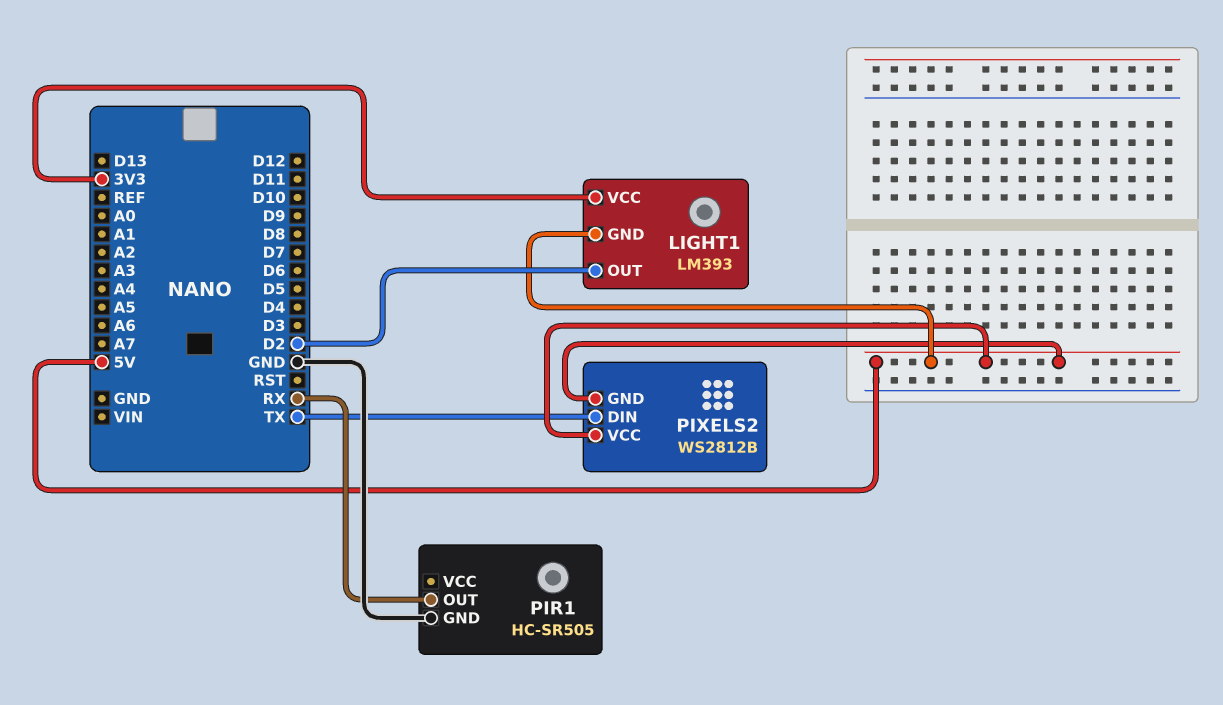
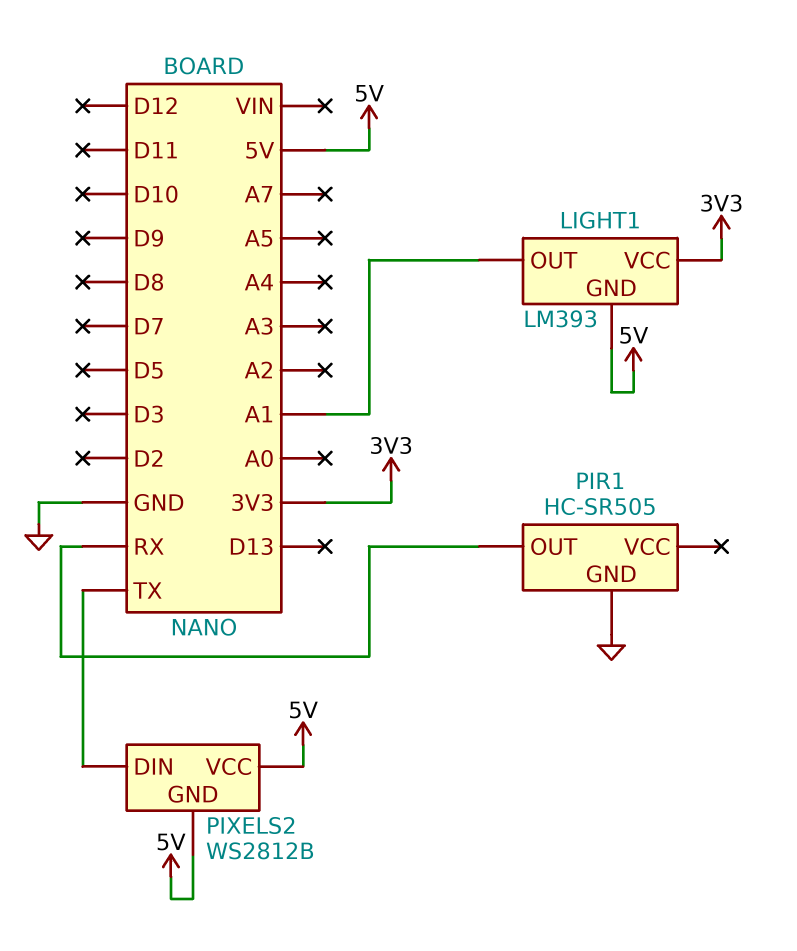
LIGHT1 pin OUT: D2 -> A1

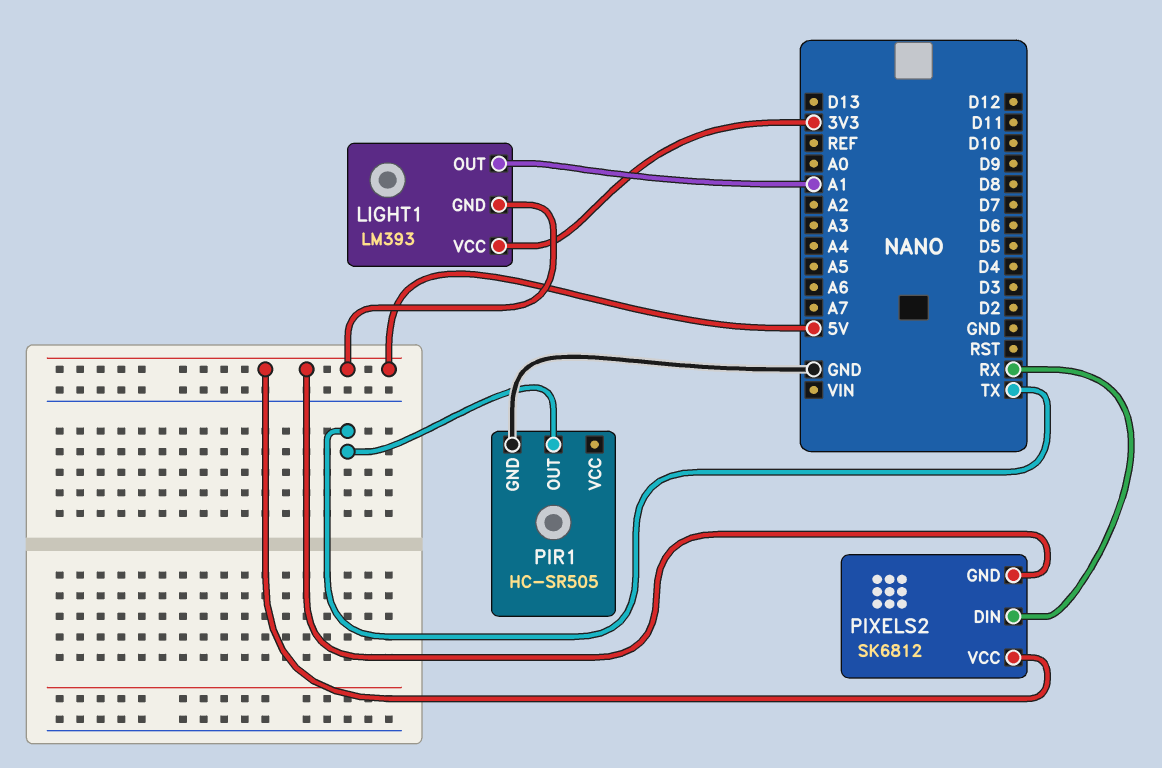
PIR1 pin OUT: RX -> TX
PIXELS2: WS2812B -> SK6812
PIXELS2 pin DIN: TX -> RX

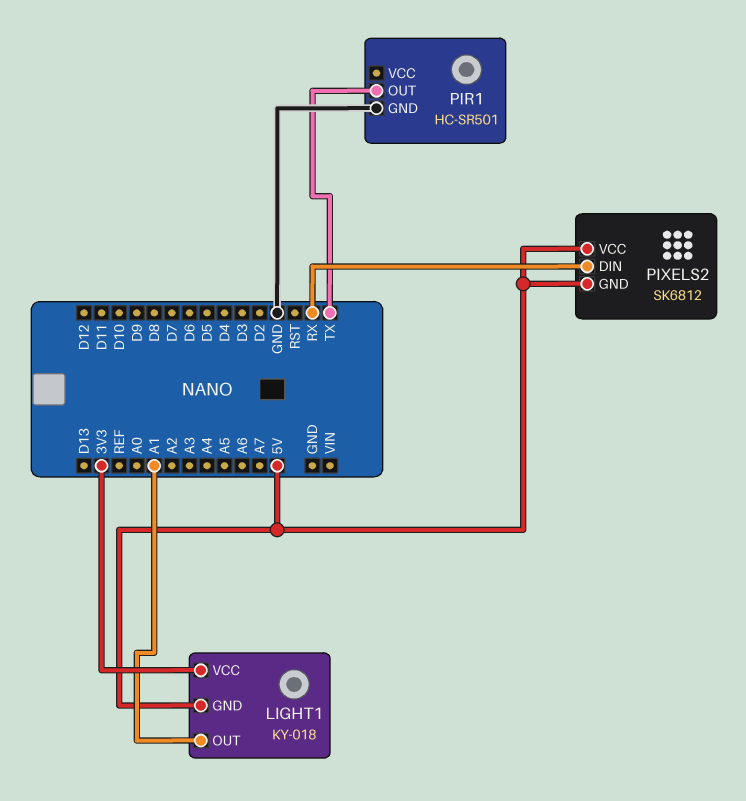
LIGHT1: LM393 -> KY-018
PIR1: HC-SR505 -> HC-SR501

